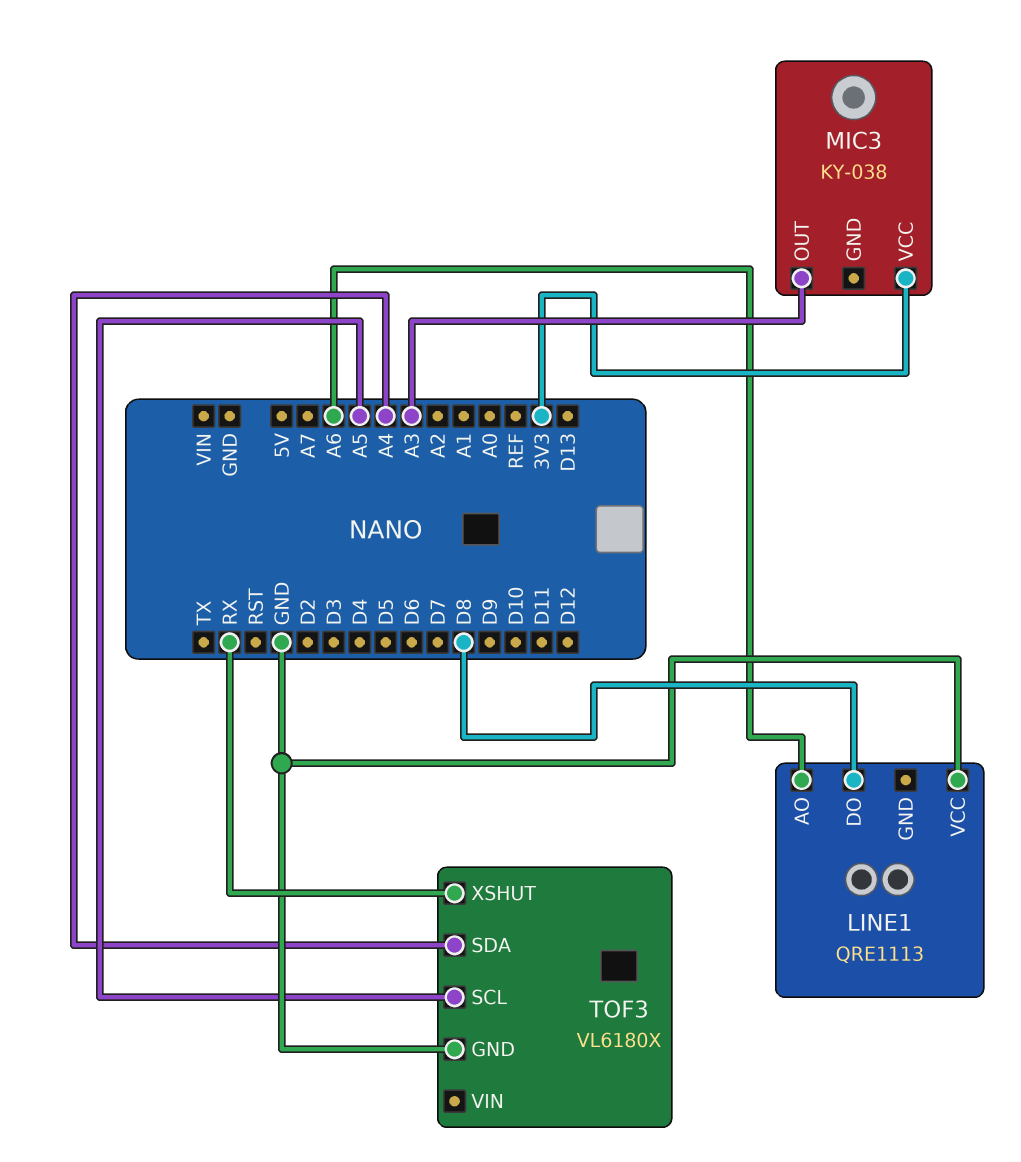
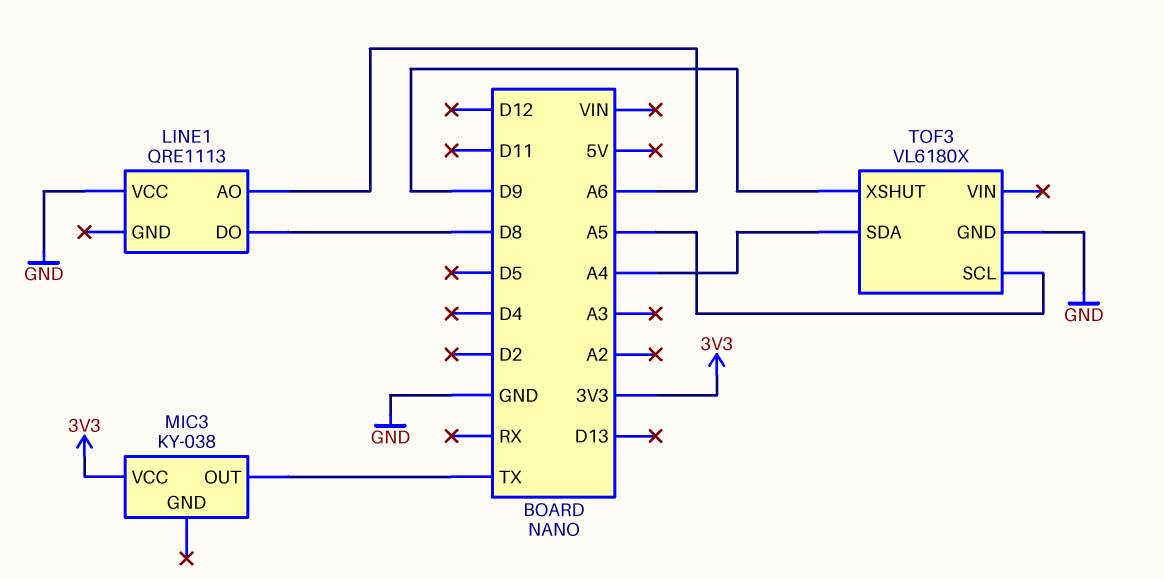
MIC3 pin OUT: A3 -> TX
TOF3 pin XSHUT: RX -> D9

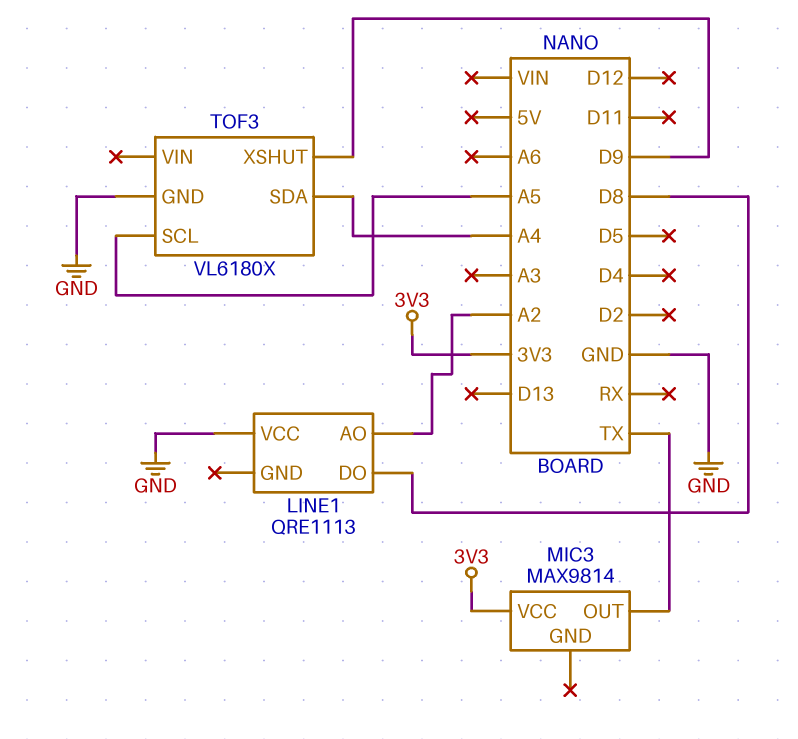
LINE1 pin AO: A6 -> A2
MIC3: KY-038 -> MAX9814

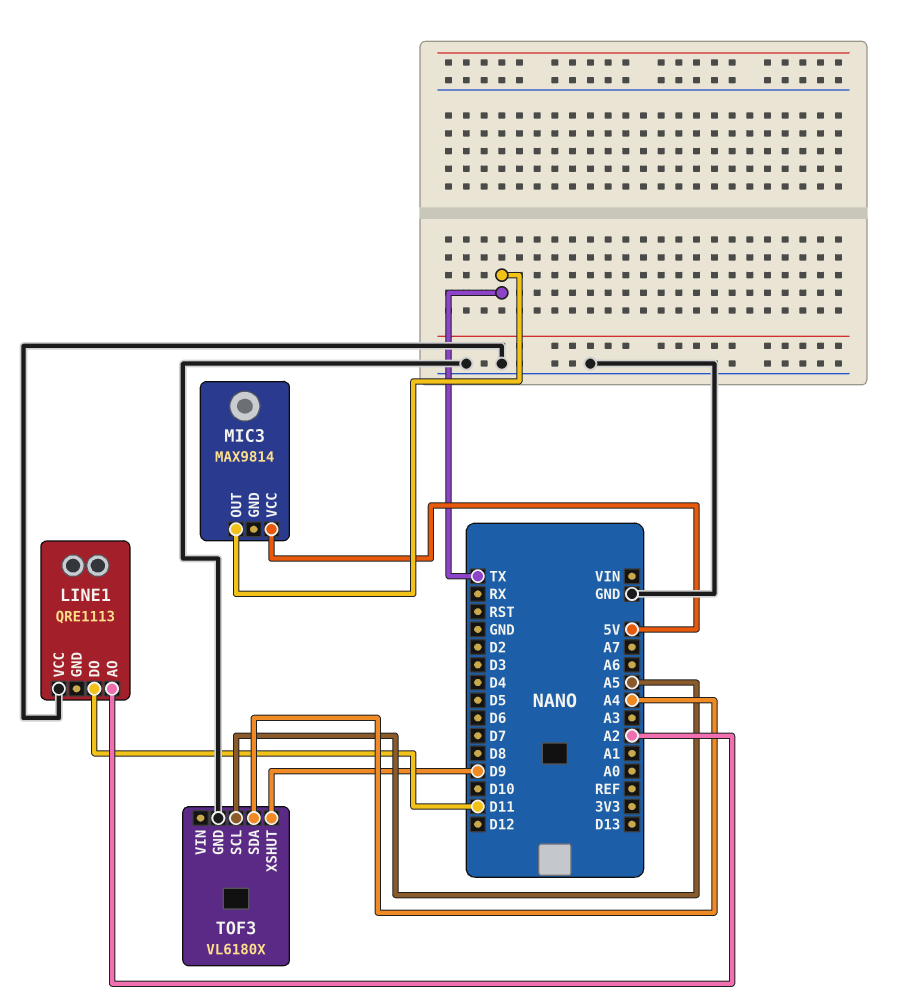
LINE1 pin DO: D8 -> D11
MIC3 pin VCC: 3V3 -> 5V

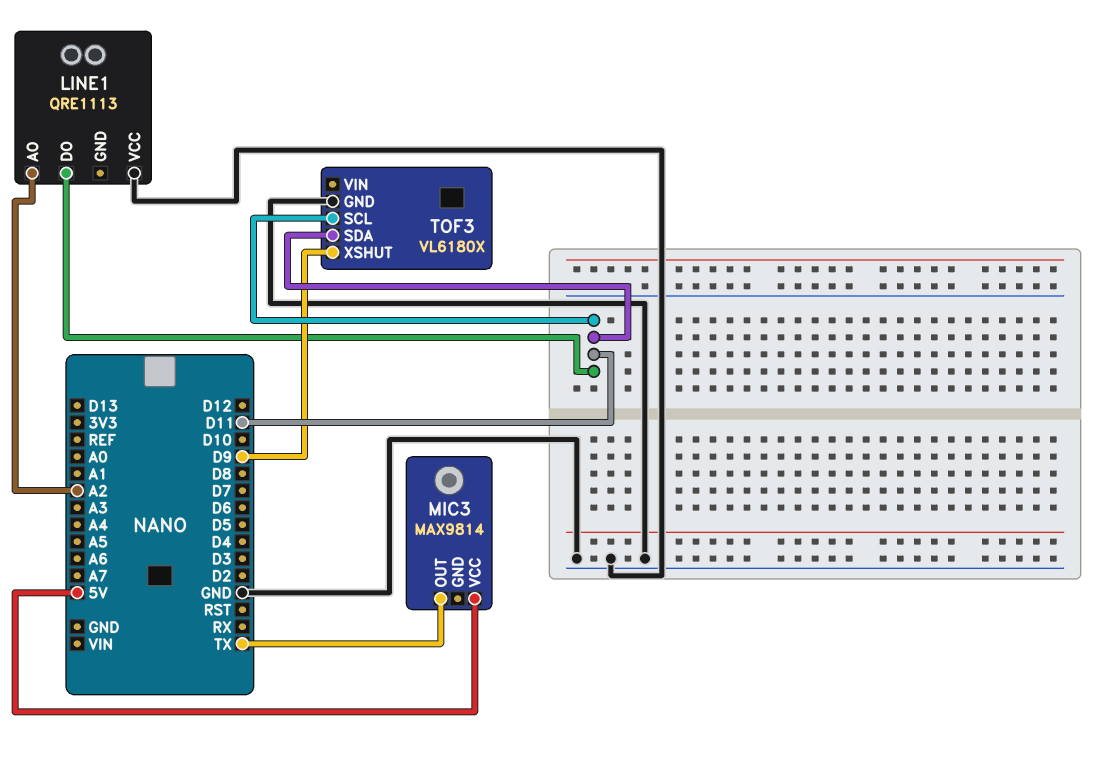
TOF3 pin SCL: A5 -> D11
TOF3 pin SDA: A4 -> D11

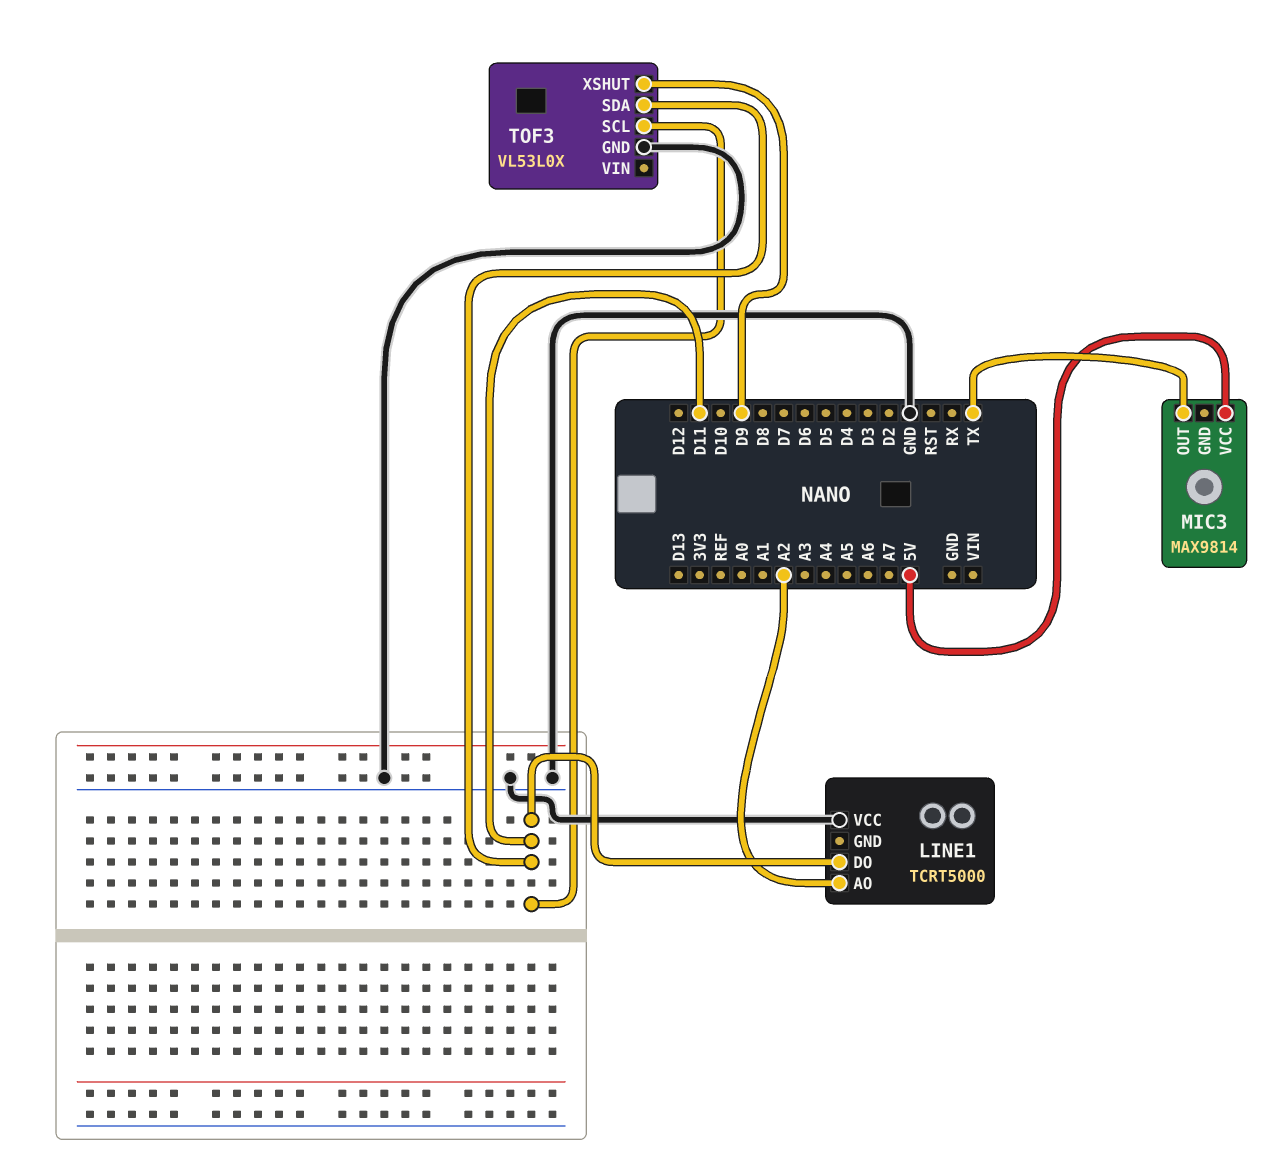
LINE1: QRE1113 -> TCRT5000
TOF3: VL6180X -> VL53L0X

